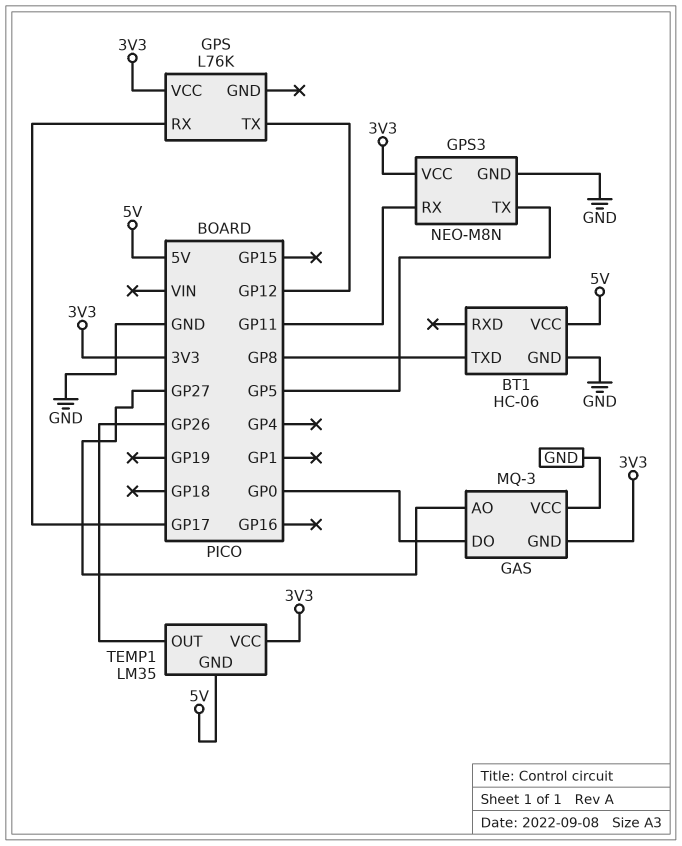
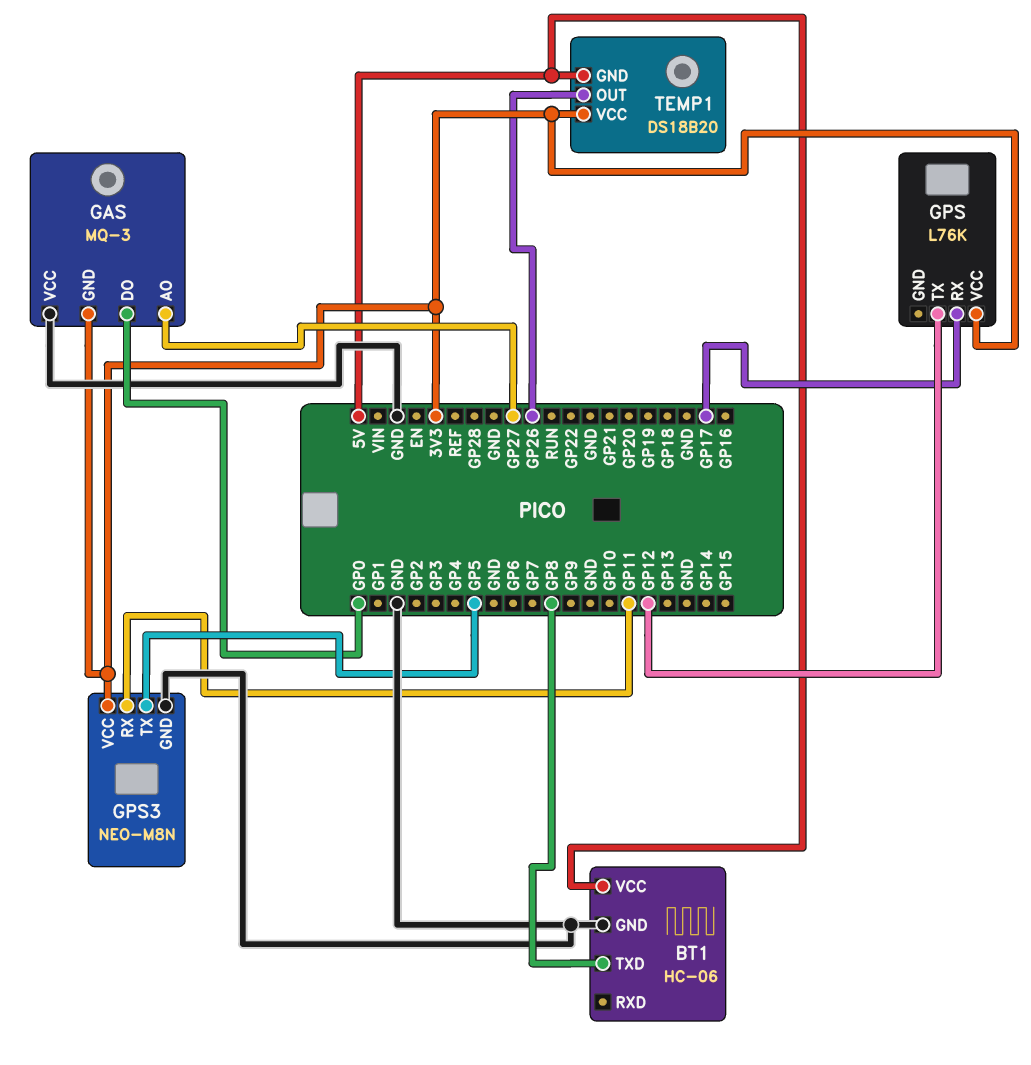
TEMP1: LM35 -> DS18B20

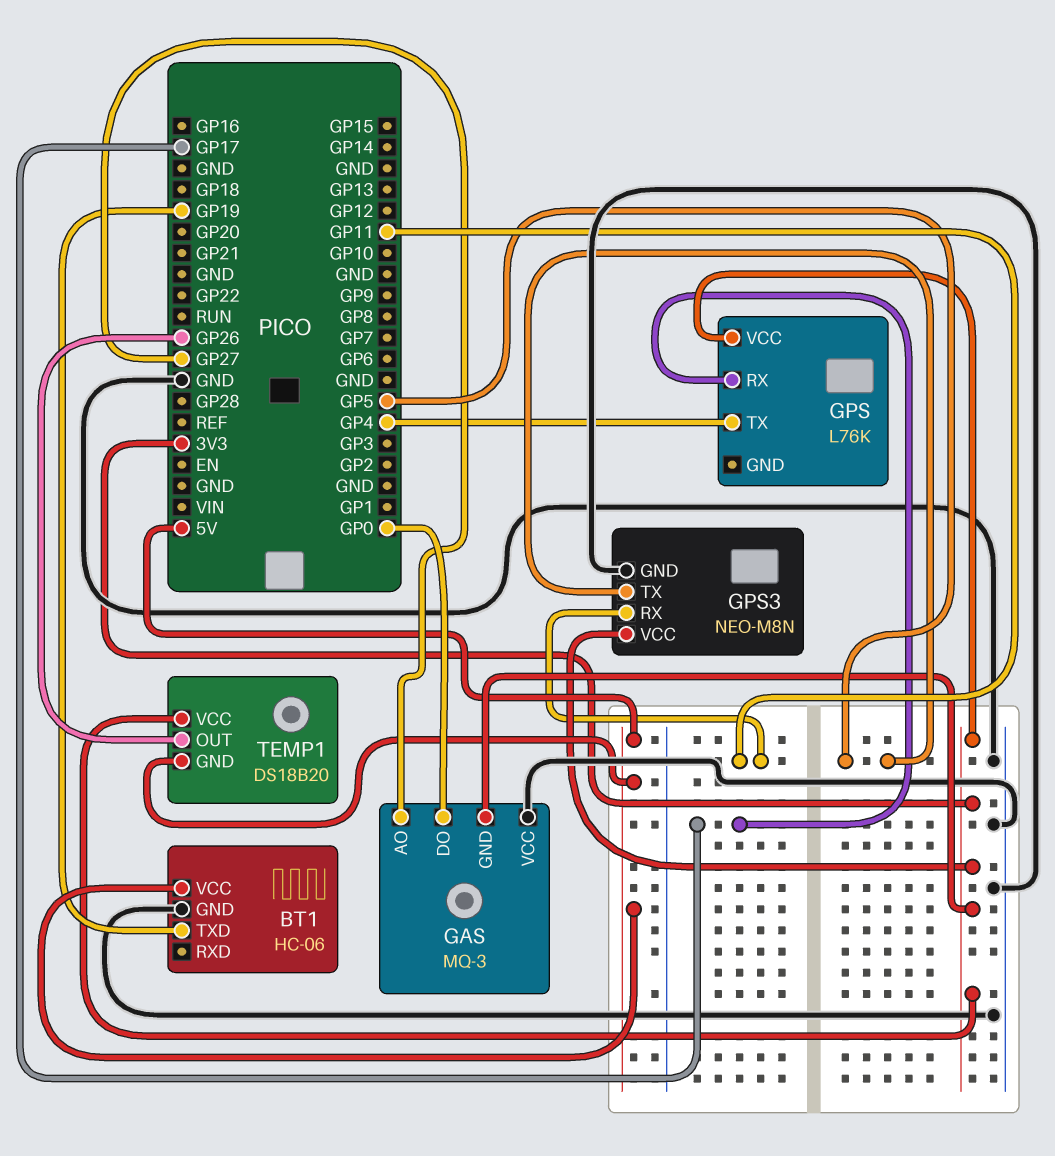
BT1 pin TXD: GP8 -> GP19
GPS pin TX: GP12 -> GP4

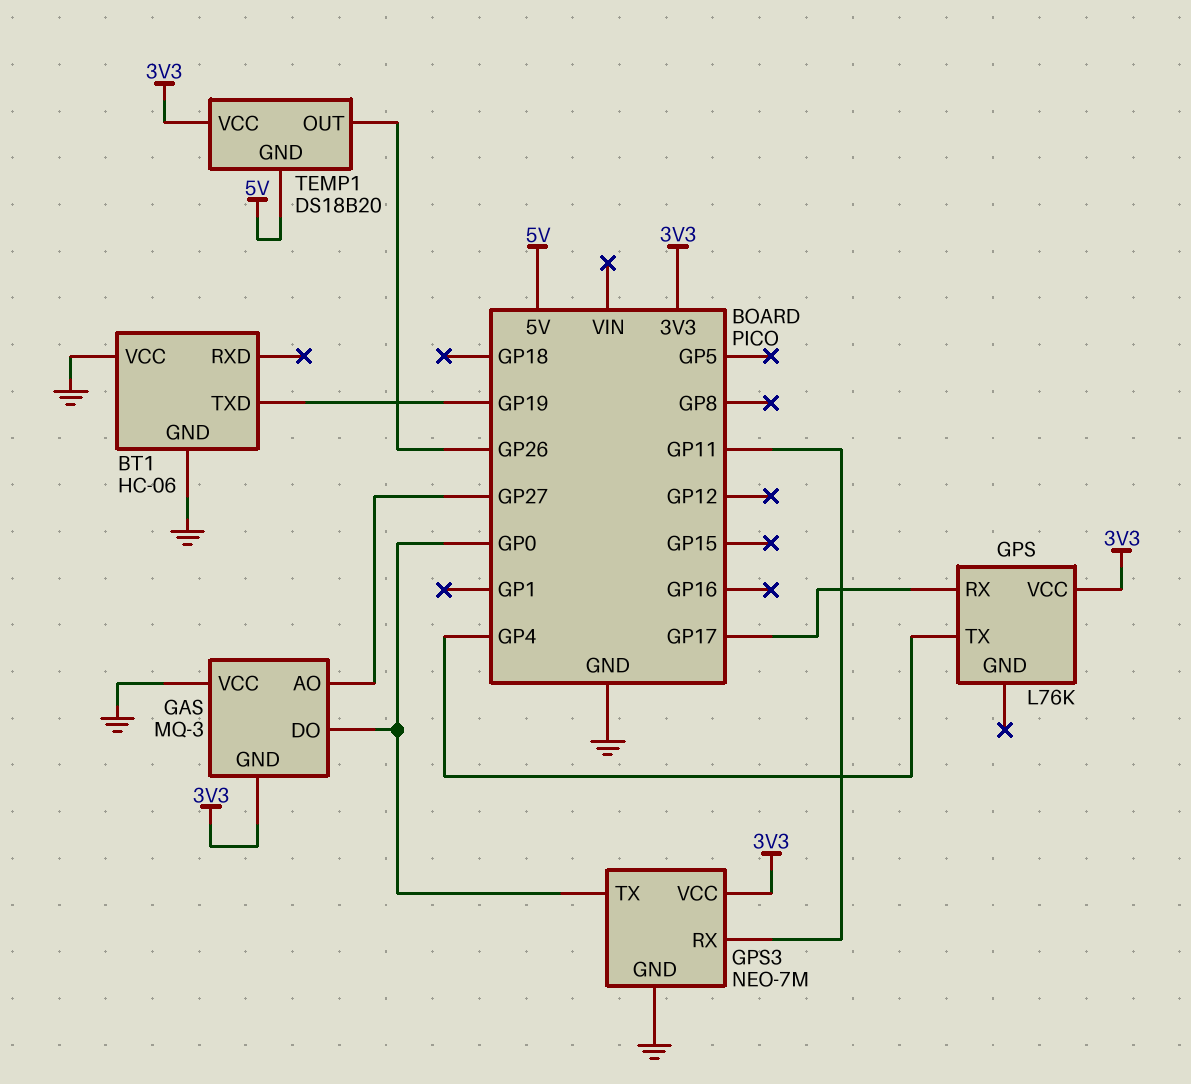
BT1 pin VCC: 5V -> GND
GPS3: NEO-M8N -> NEO-7M
GPS3 pin TX: GP5 -> GP0

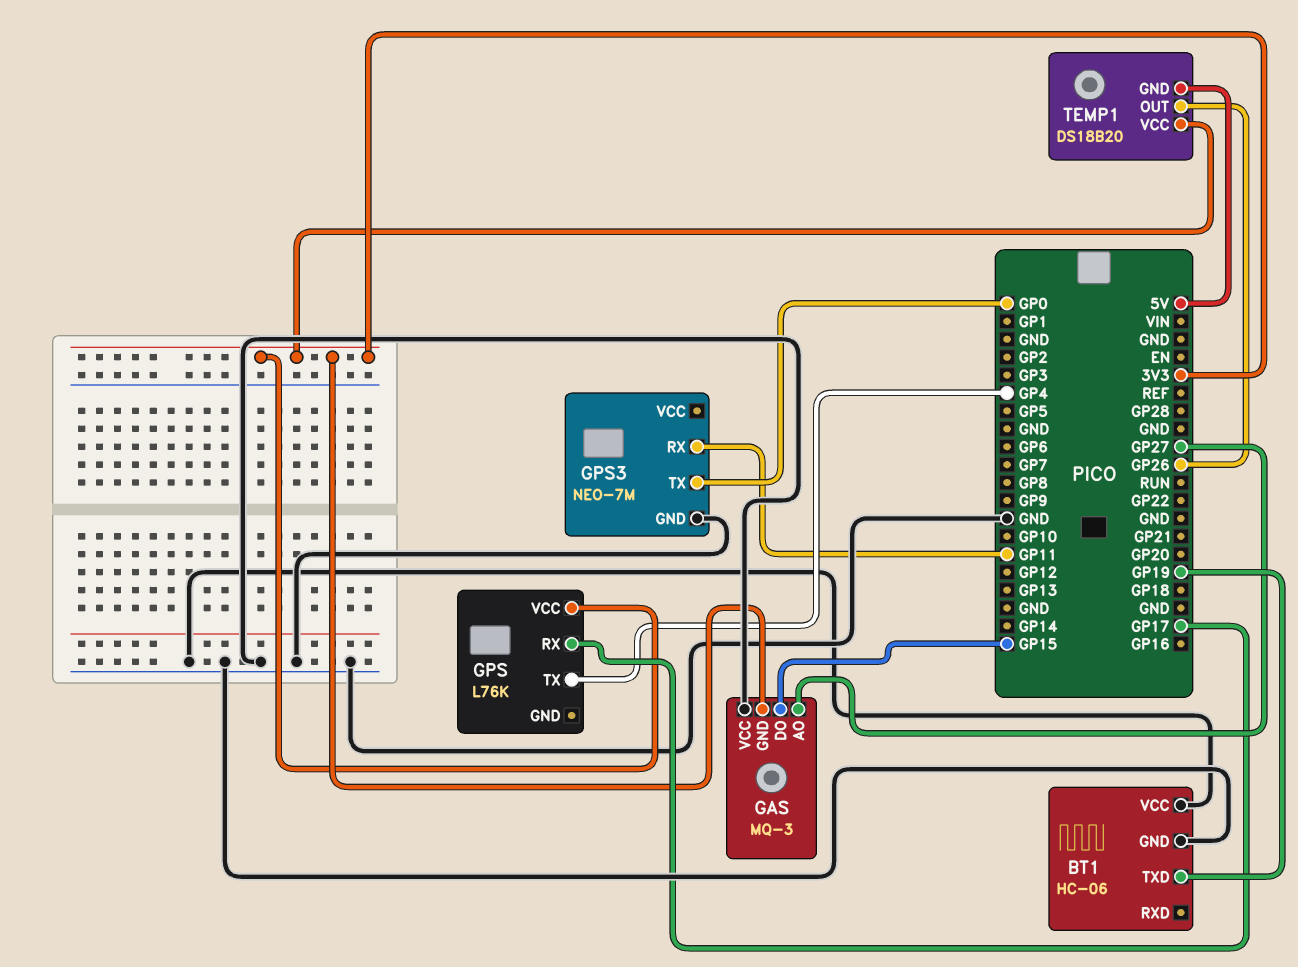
GAS pin DO: GP0 -> GP15
GPS3 pin VCC: 3V3 -> none

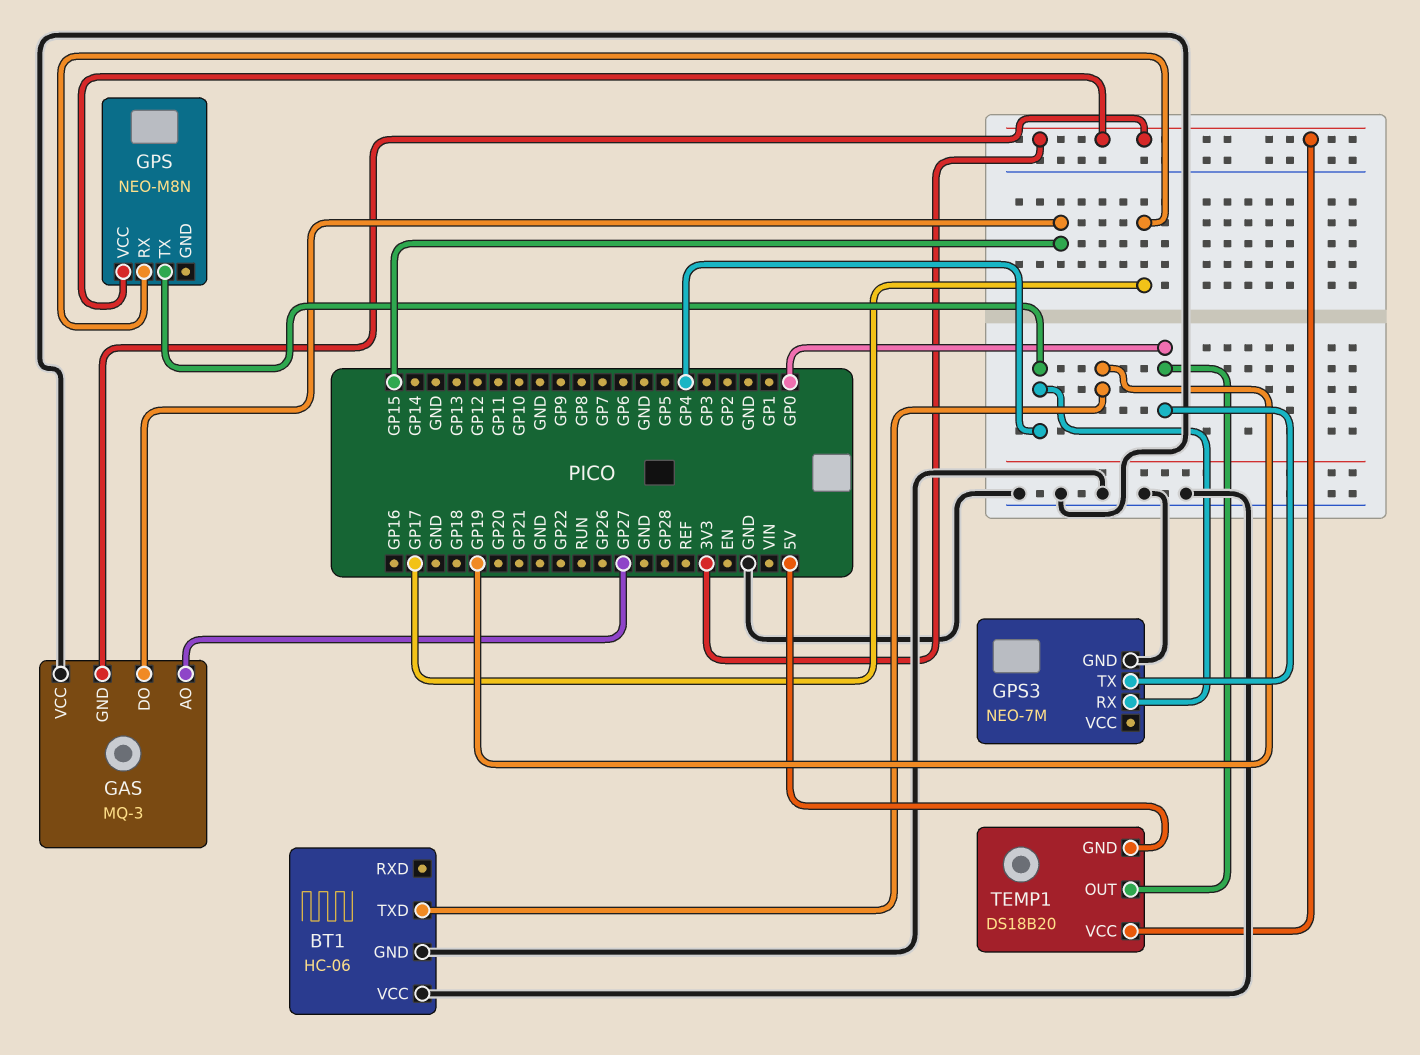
GPS: L76K -> NEO-M8N
GPS3 pin RX: GP11 -> GP4
TEMP1 pin OUT: GP26 -> GP0

